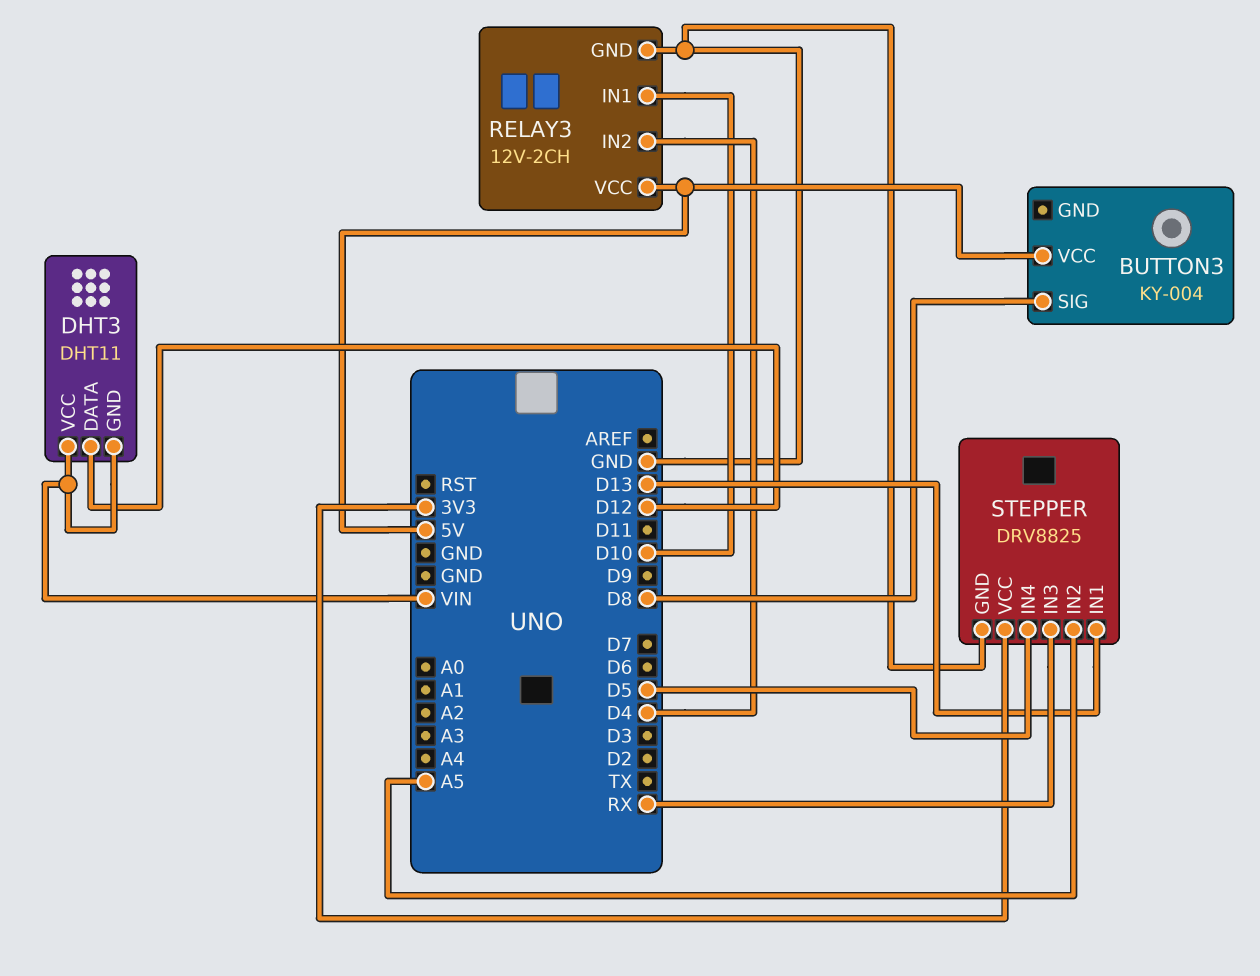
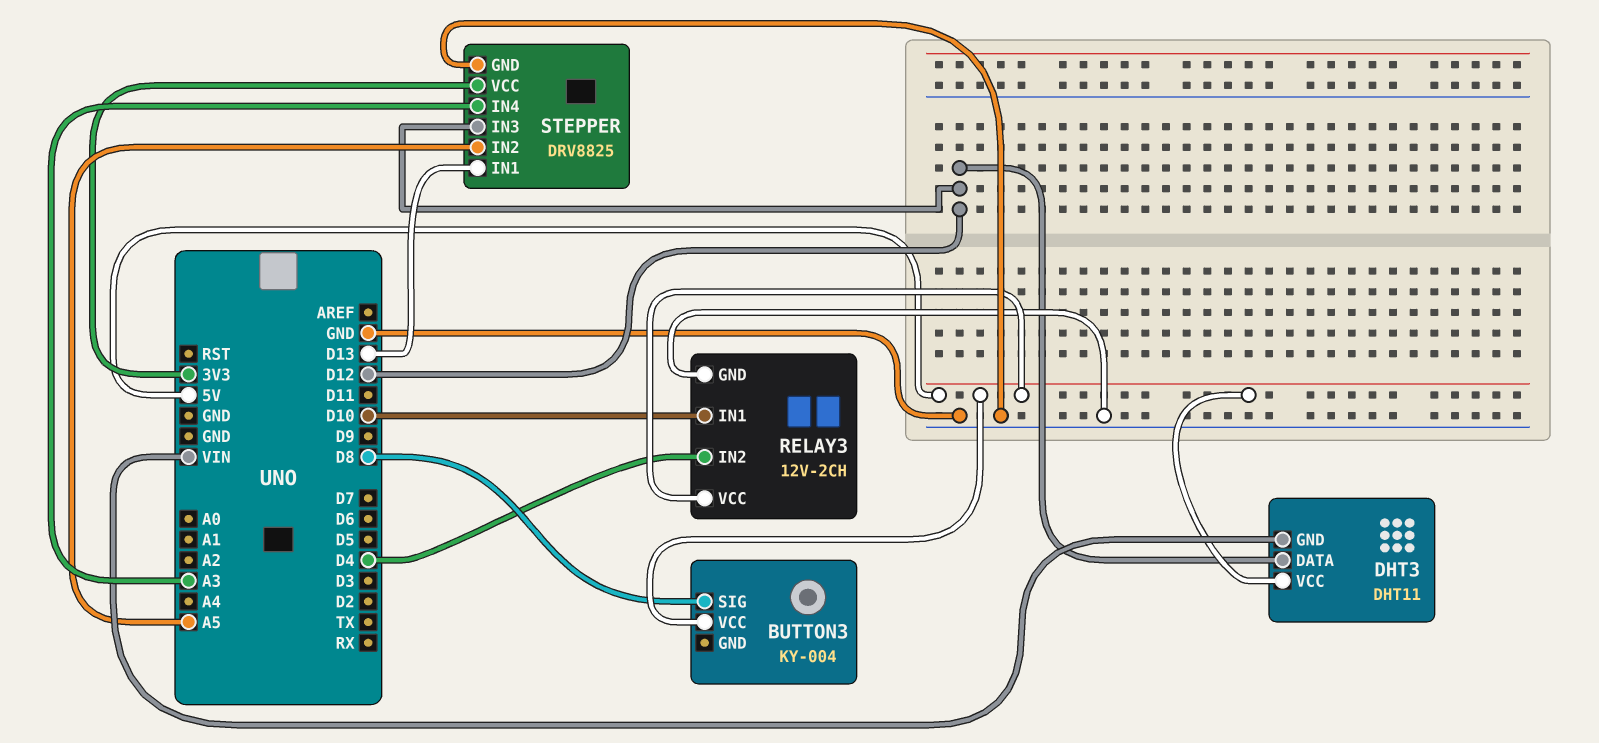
DHT3 pin VCC: VIN -> 5V
STEPPER pin IN3: RX -> D12
STEPPER pin IN4: D5 -> A3

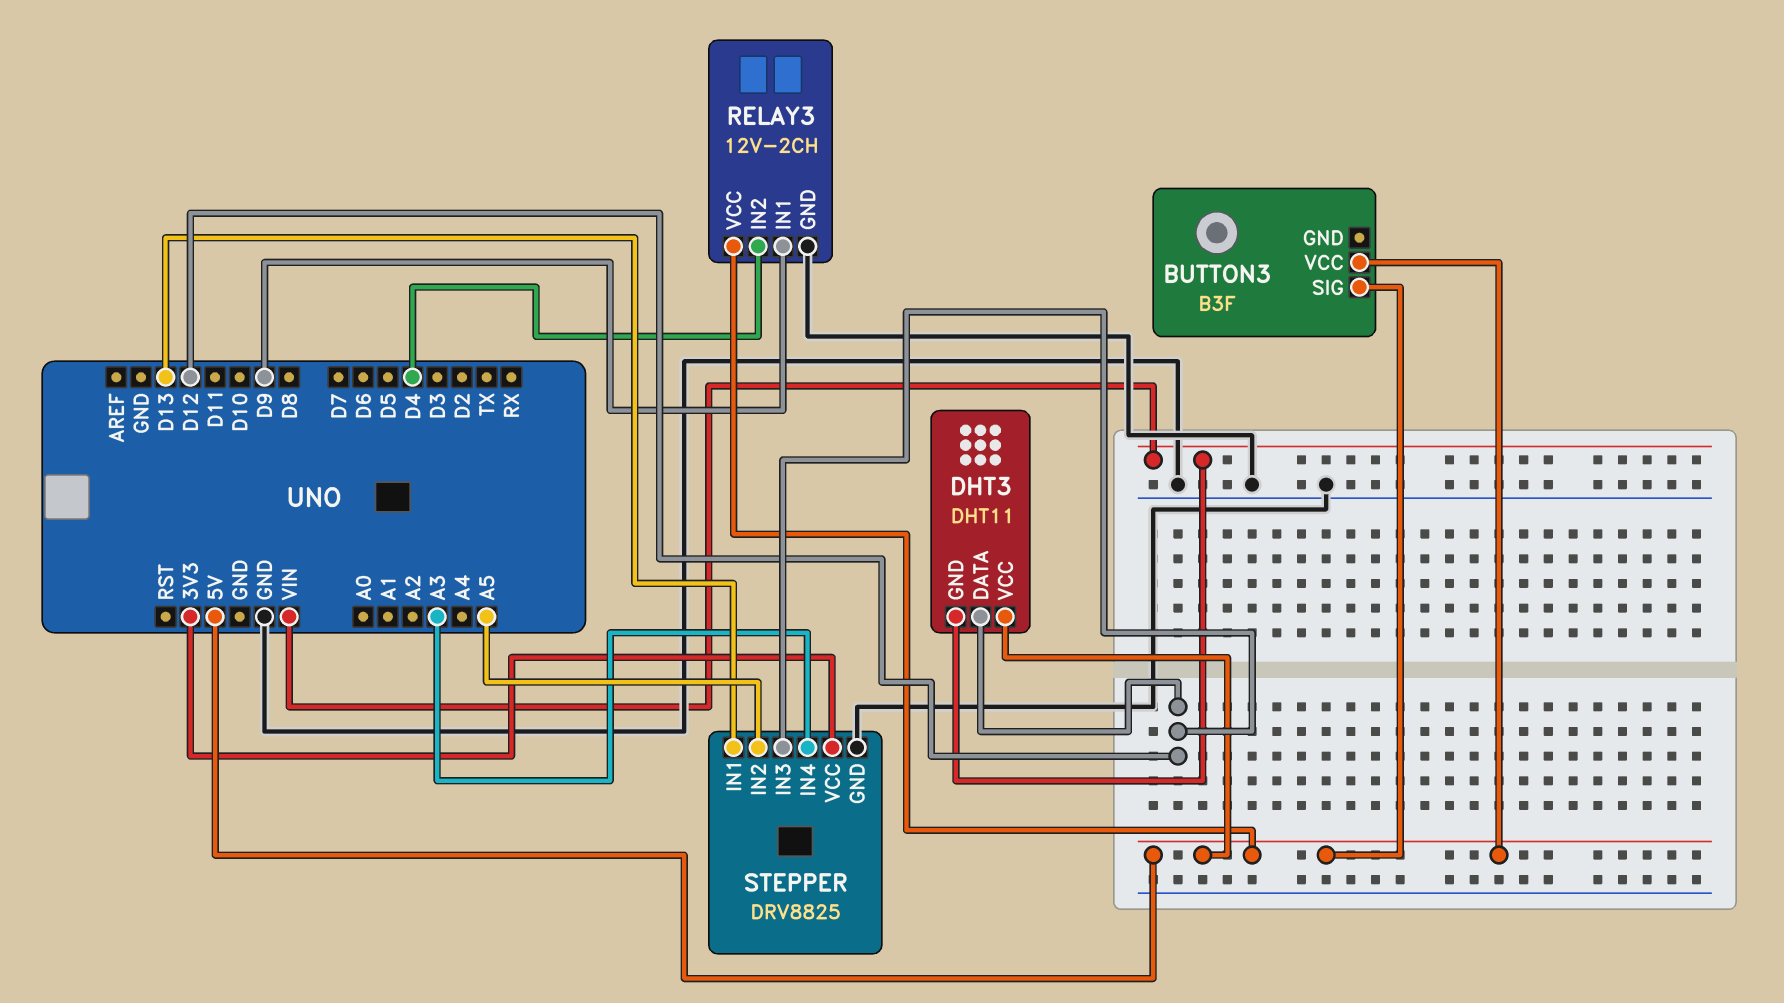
BUTTON3: KY-004 -> B3F
BUTTON3 pin SIG: D8 -> 5V
RELAY3 pin IN1: D10 -> D9

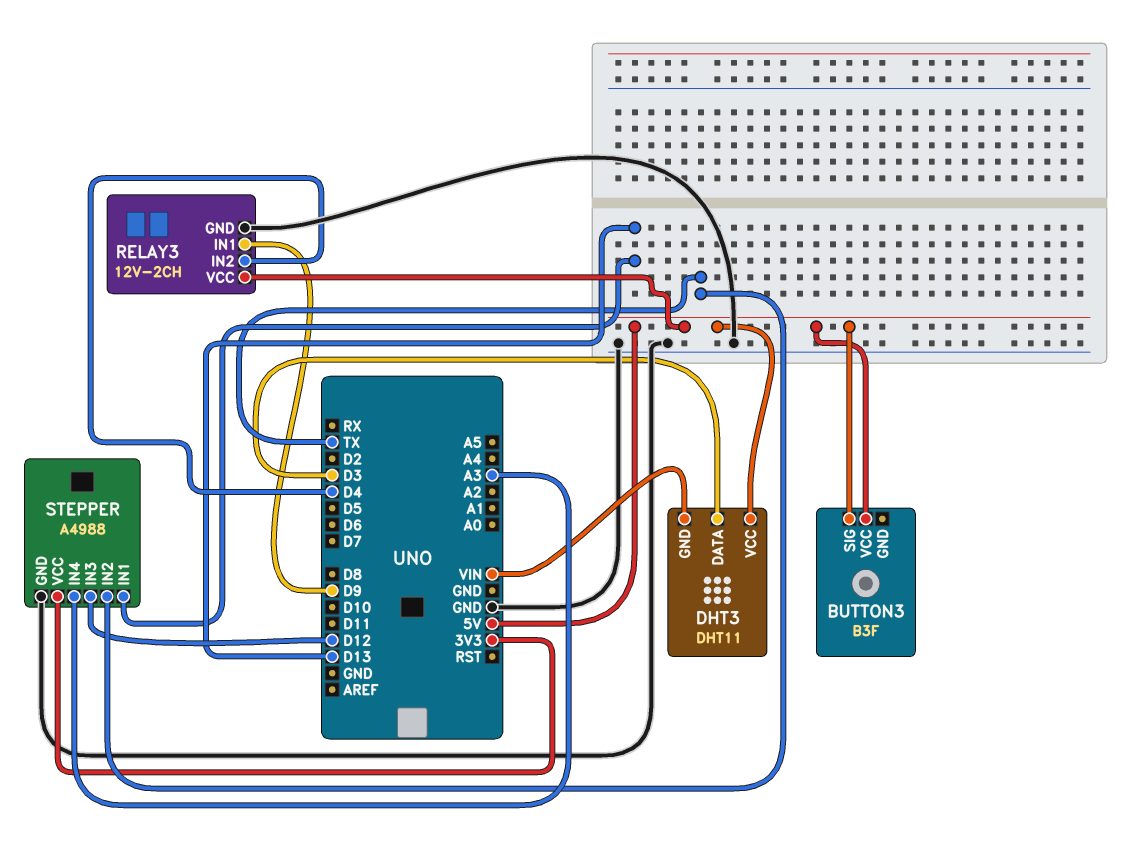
DHT3 pin DATA: D12 -> D3
STEPPER: DRV8825 -> A4988
STEPPER pin IN2: A5 -> TX

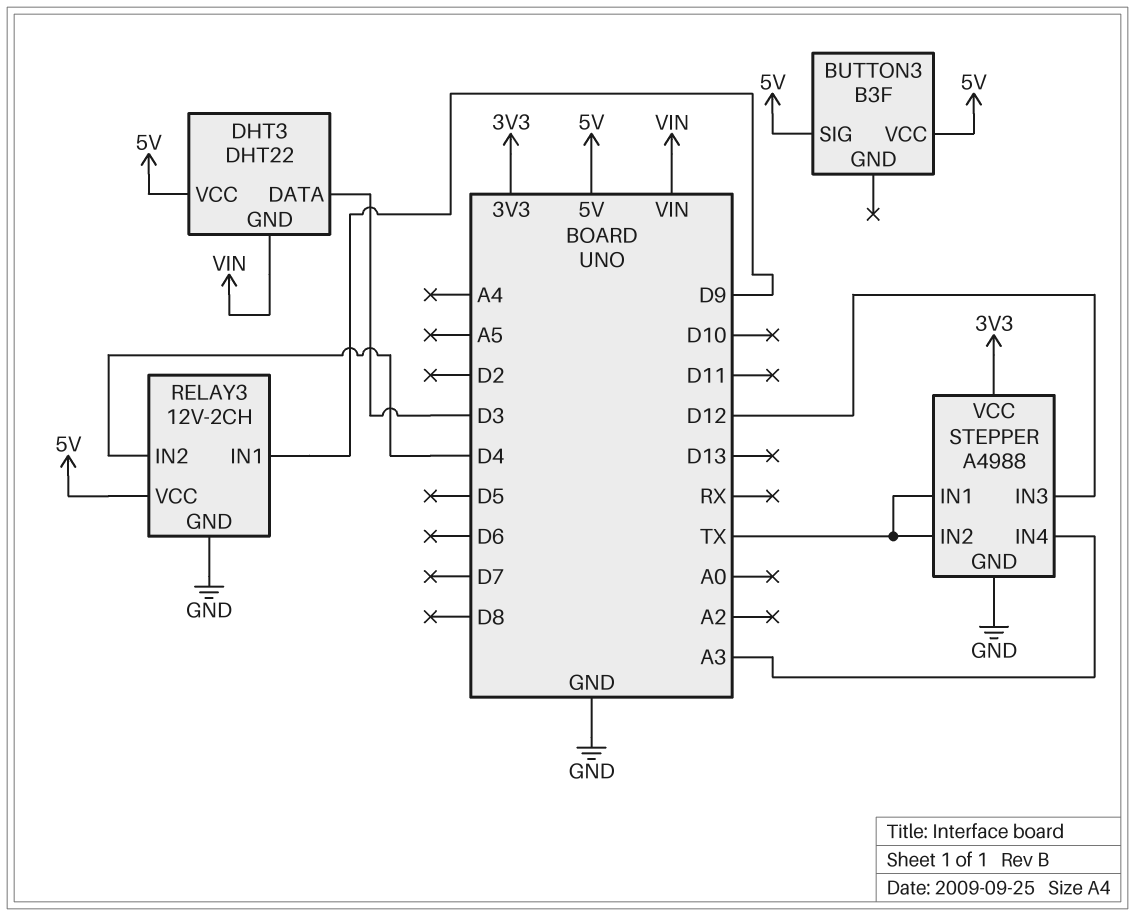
DHT3: DHT11 -> DHT22
STEPPER pin IN1: D13 -> TX

